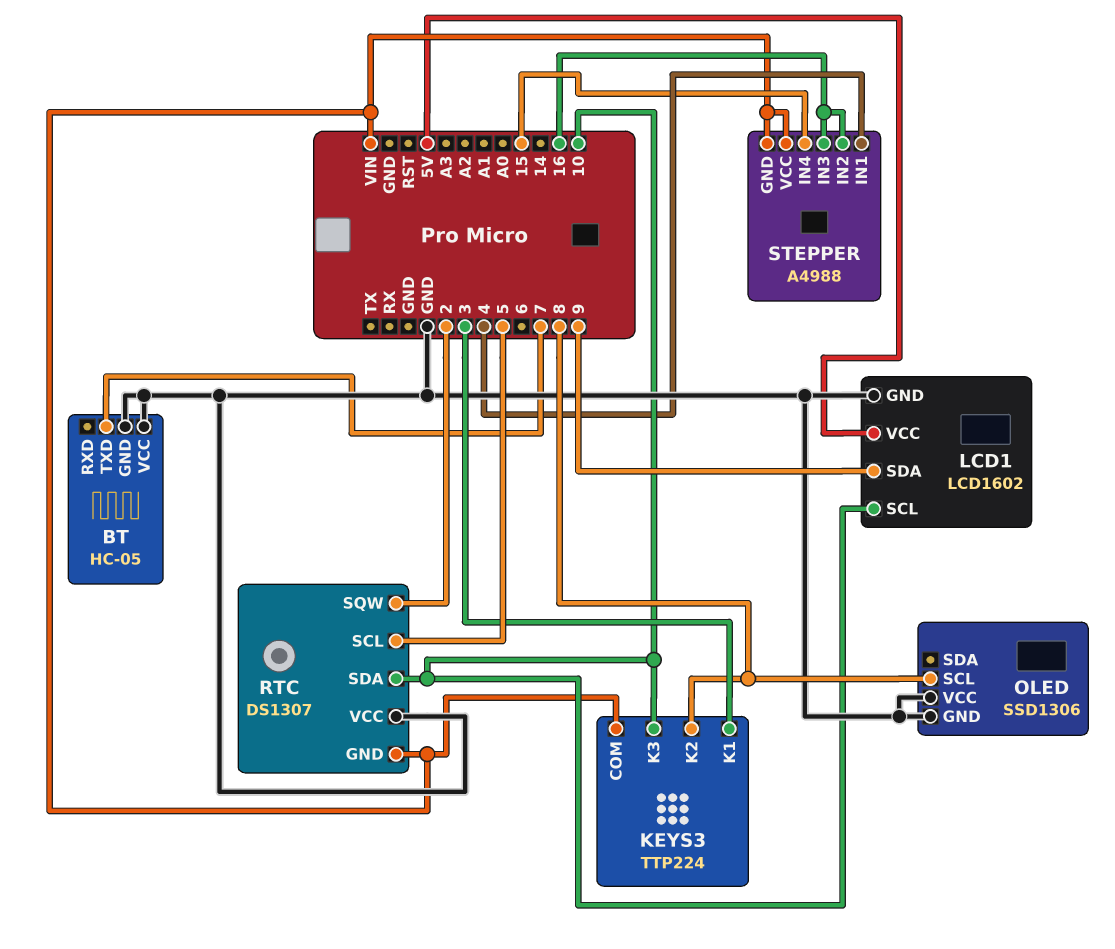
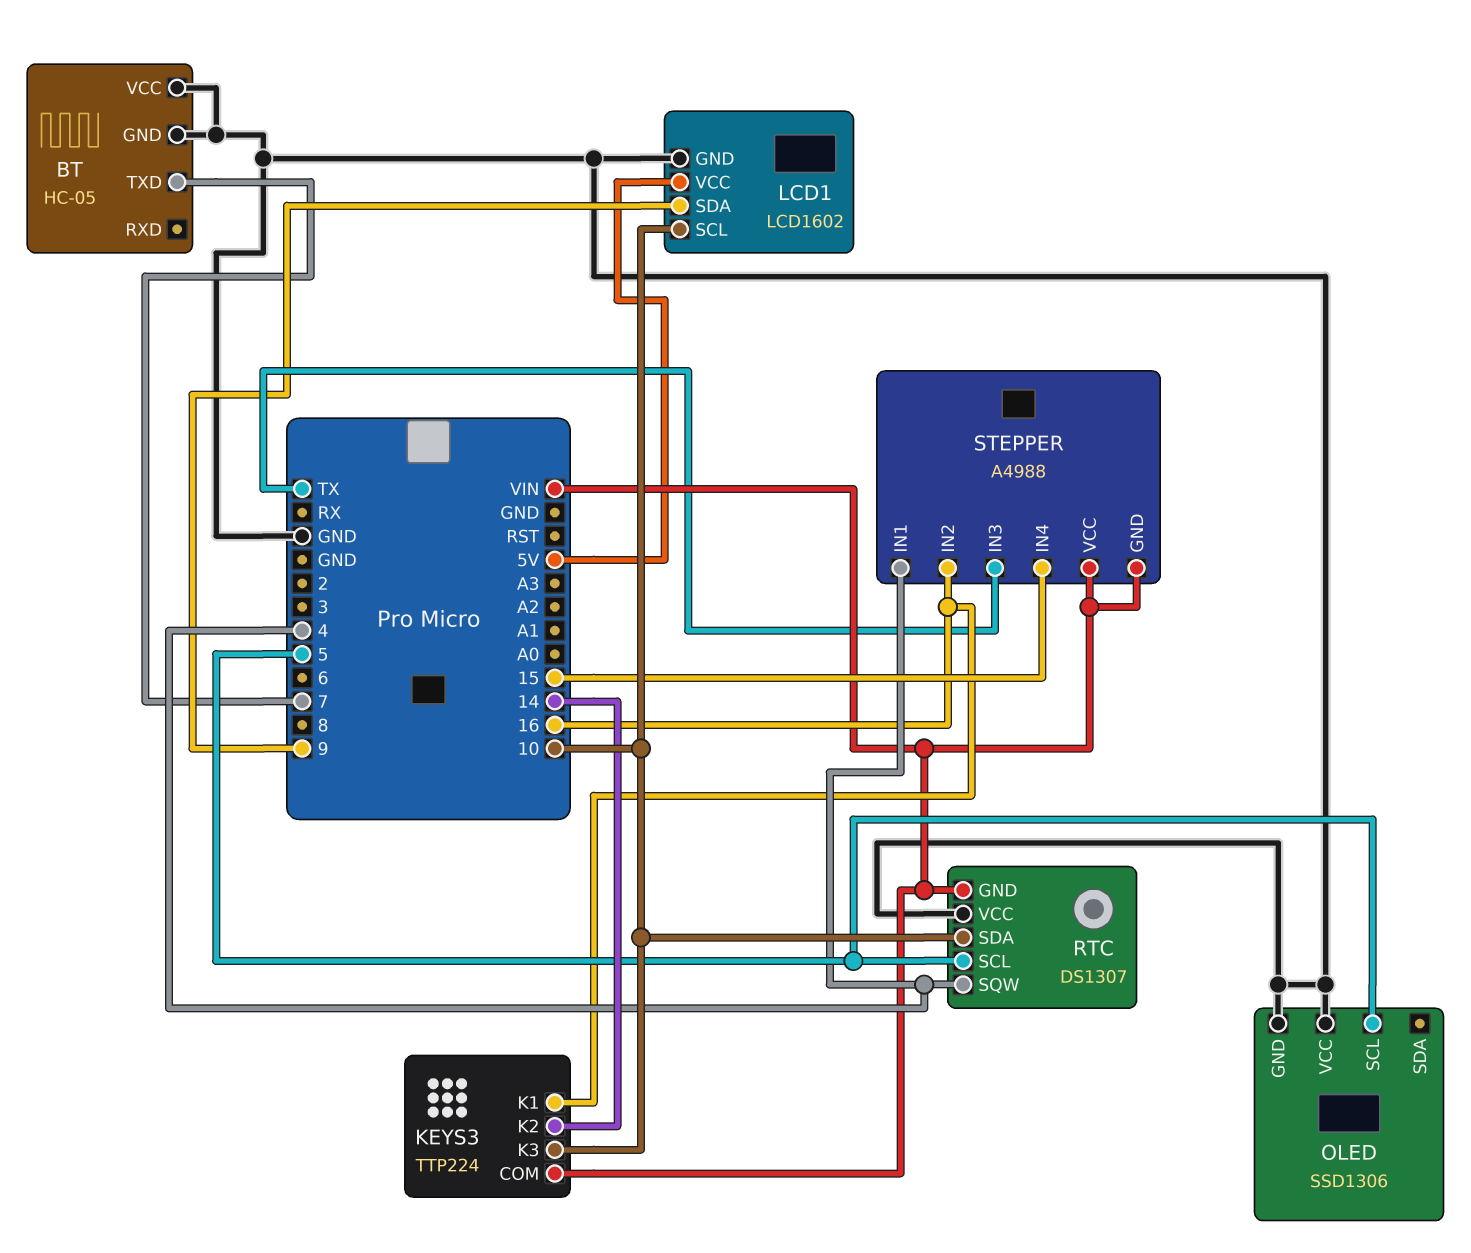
KEYS3 pin K1: 3 -> 16
KEYS3 pin K2: 8 -> 14
OLED pin SCL: 8 -> 5
RTC pin SQW: 2 -> 4
STEPPER pin IN3: 16 -> TX

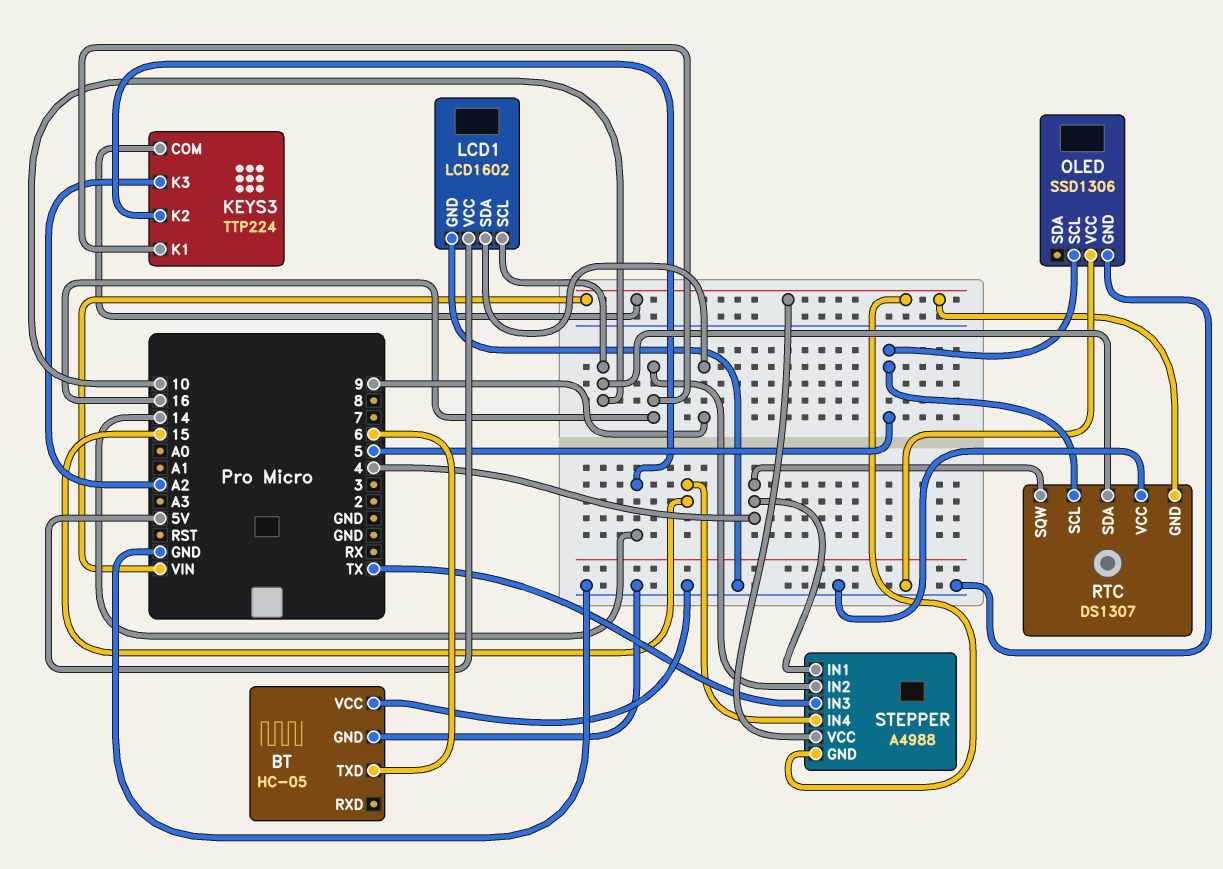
BT pin TXD: 7 -> 6
KEYS3 pin K3: 10 -> A2

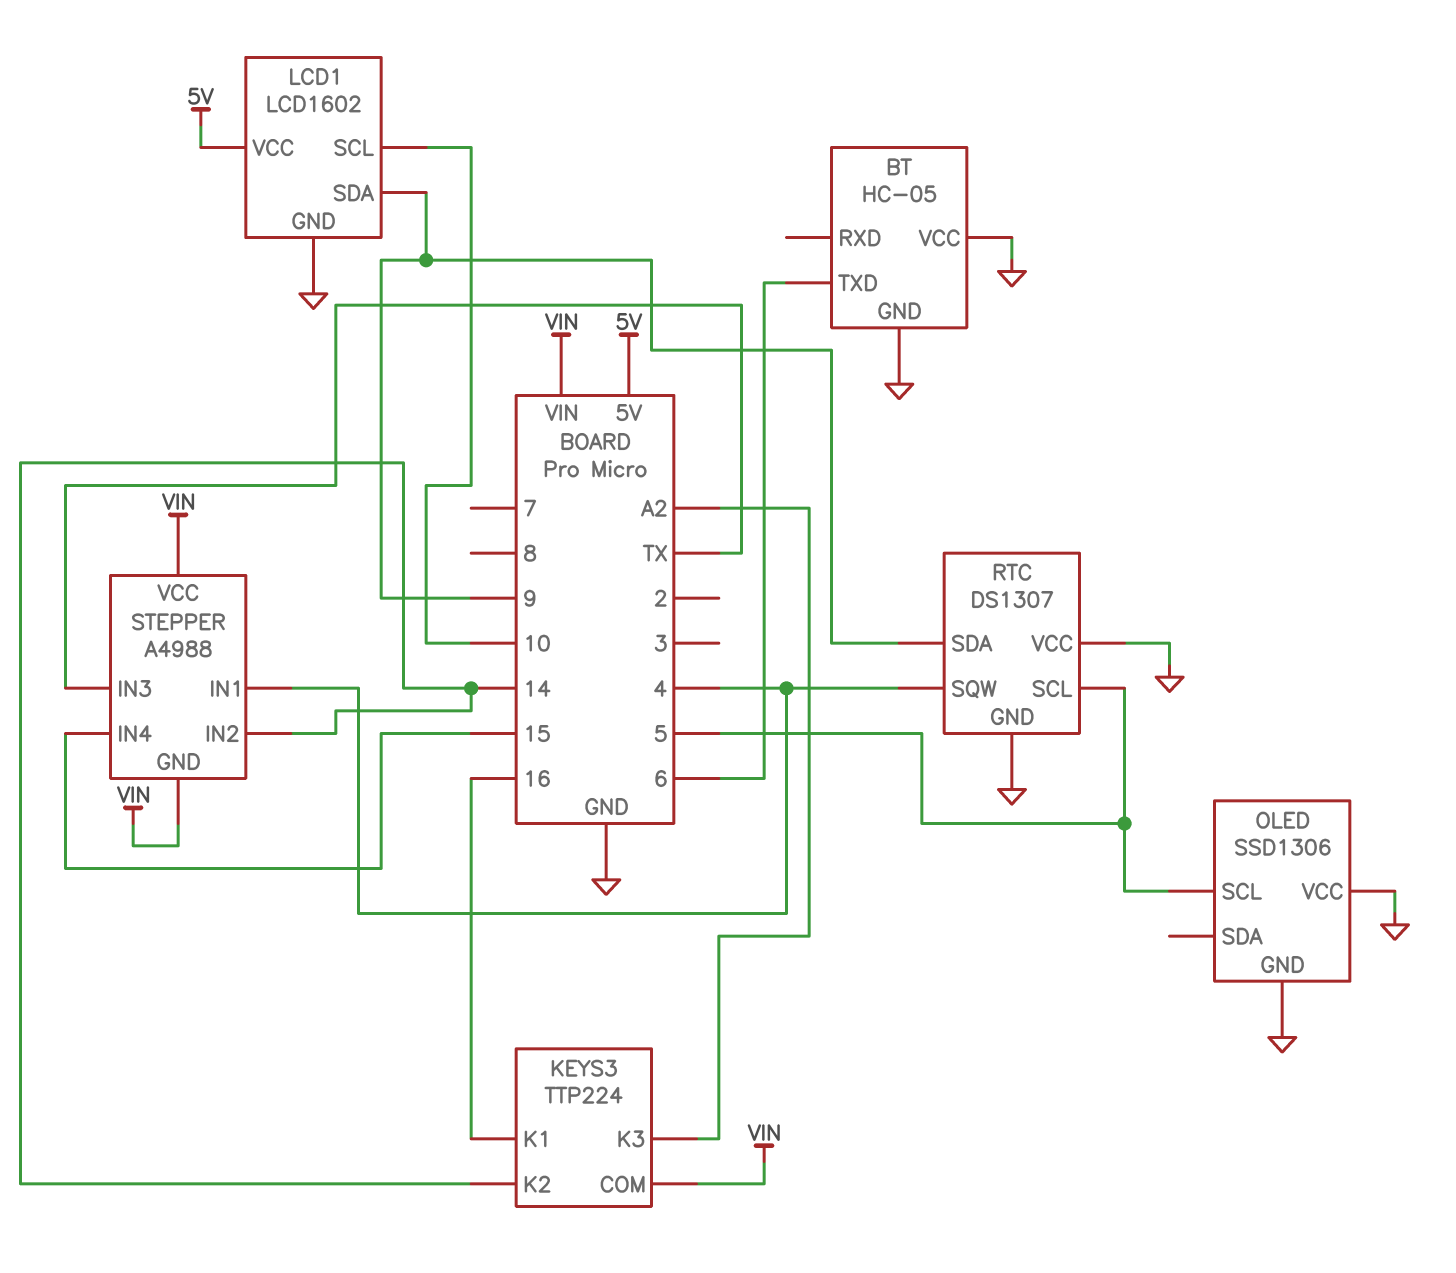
RTC pin GND: VIN -> GND
RTC pin SDA: 10 -> 9
STEPPER pin IN2: 16 -> 14

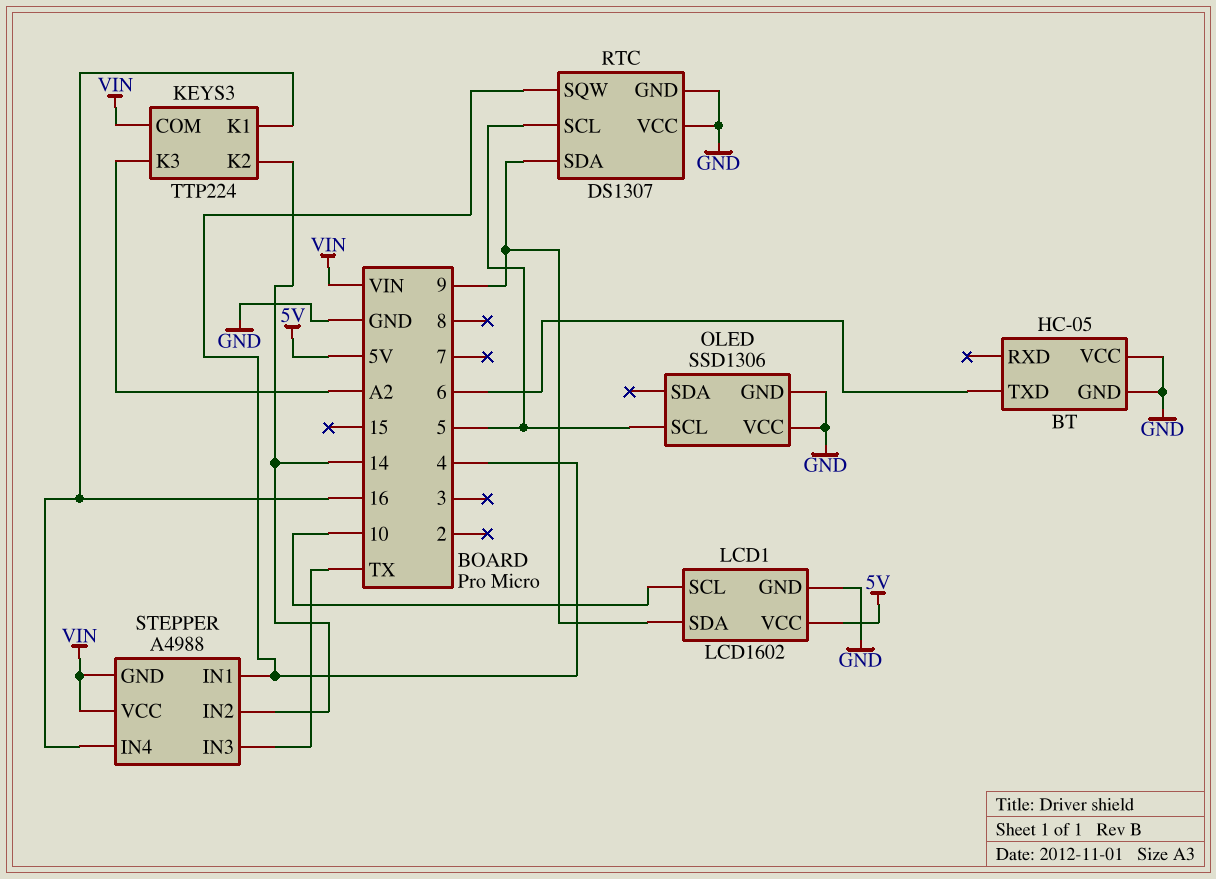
STEPPER pin IN4: 15 -> 16

